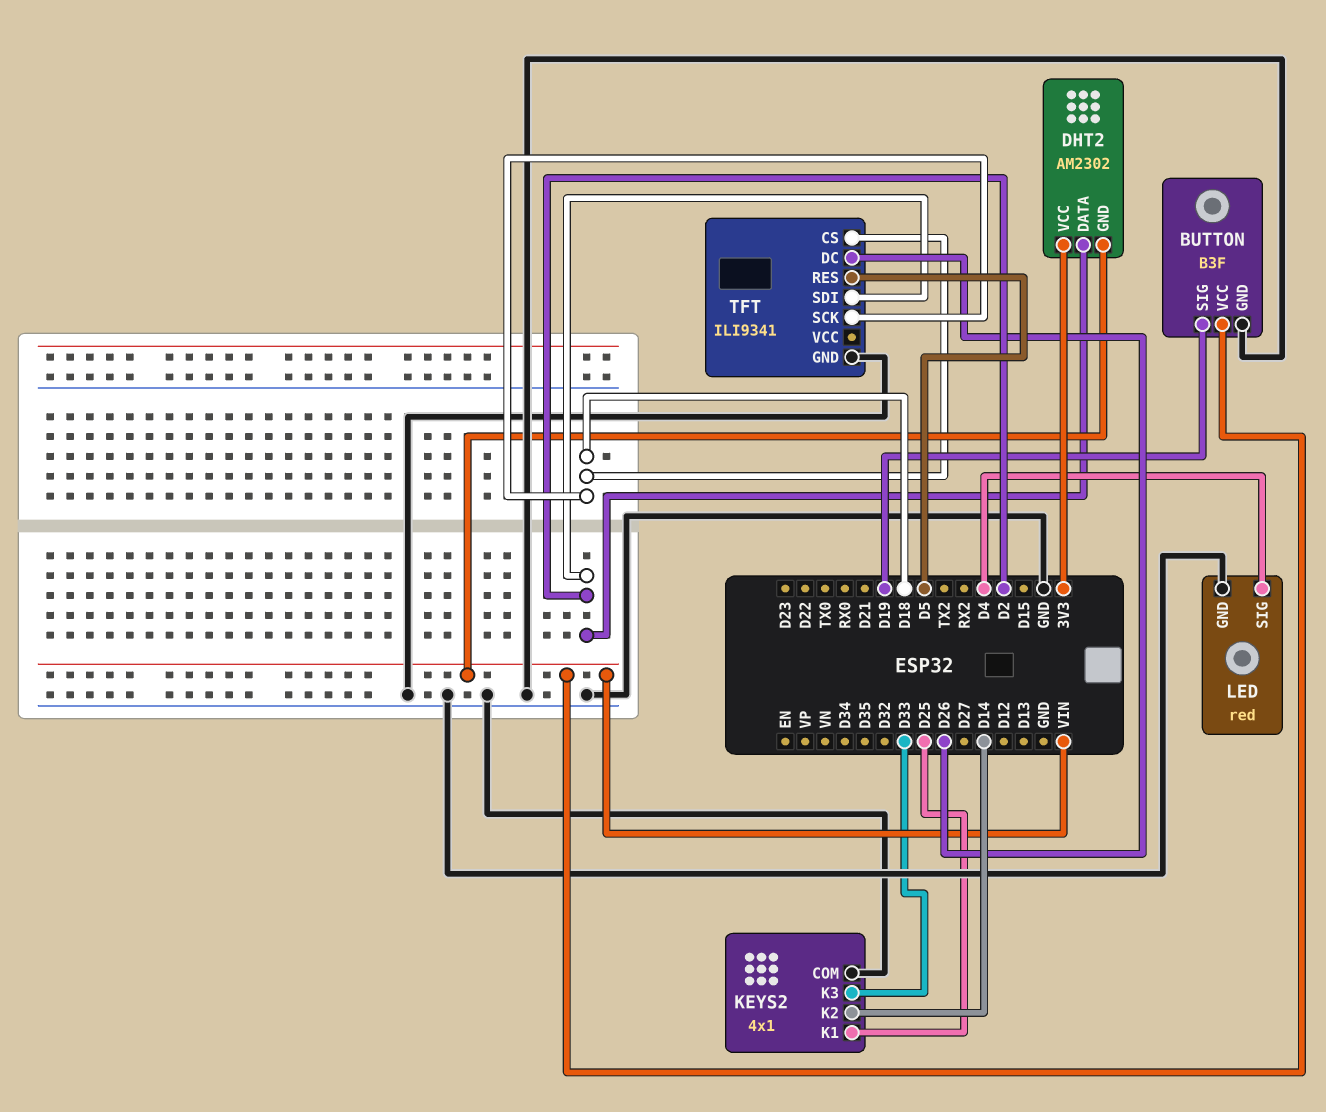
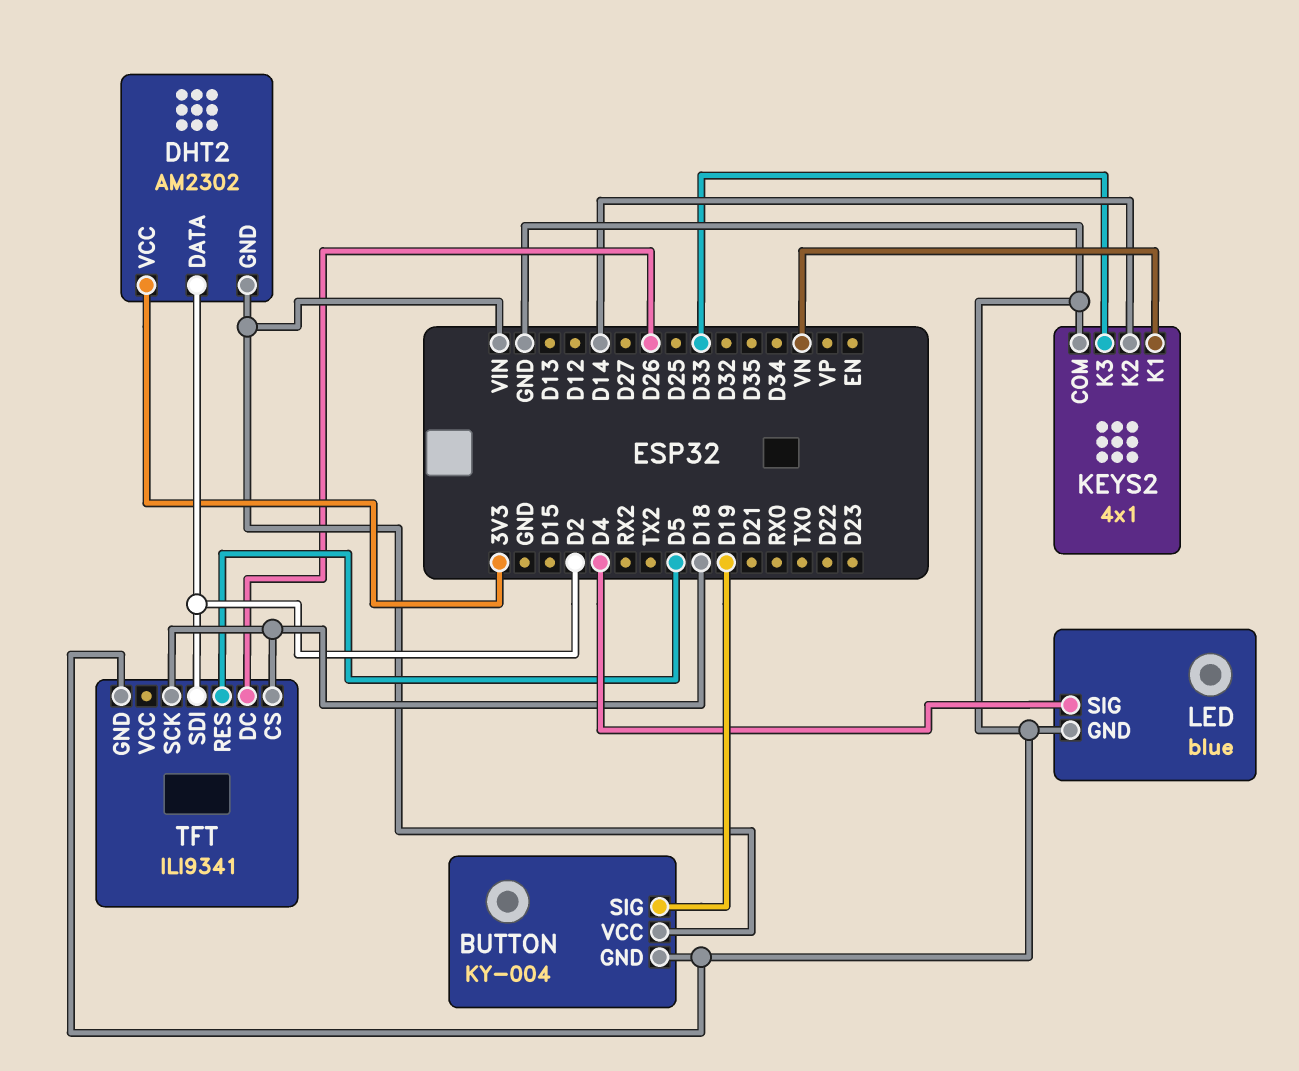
BUTTON: B3F -> KY-004
KEYS2 pin K1: D25 -> VN
LED: red -> blue

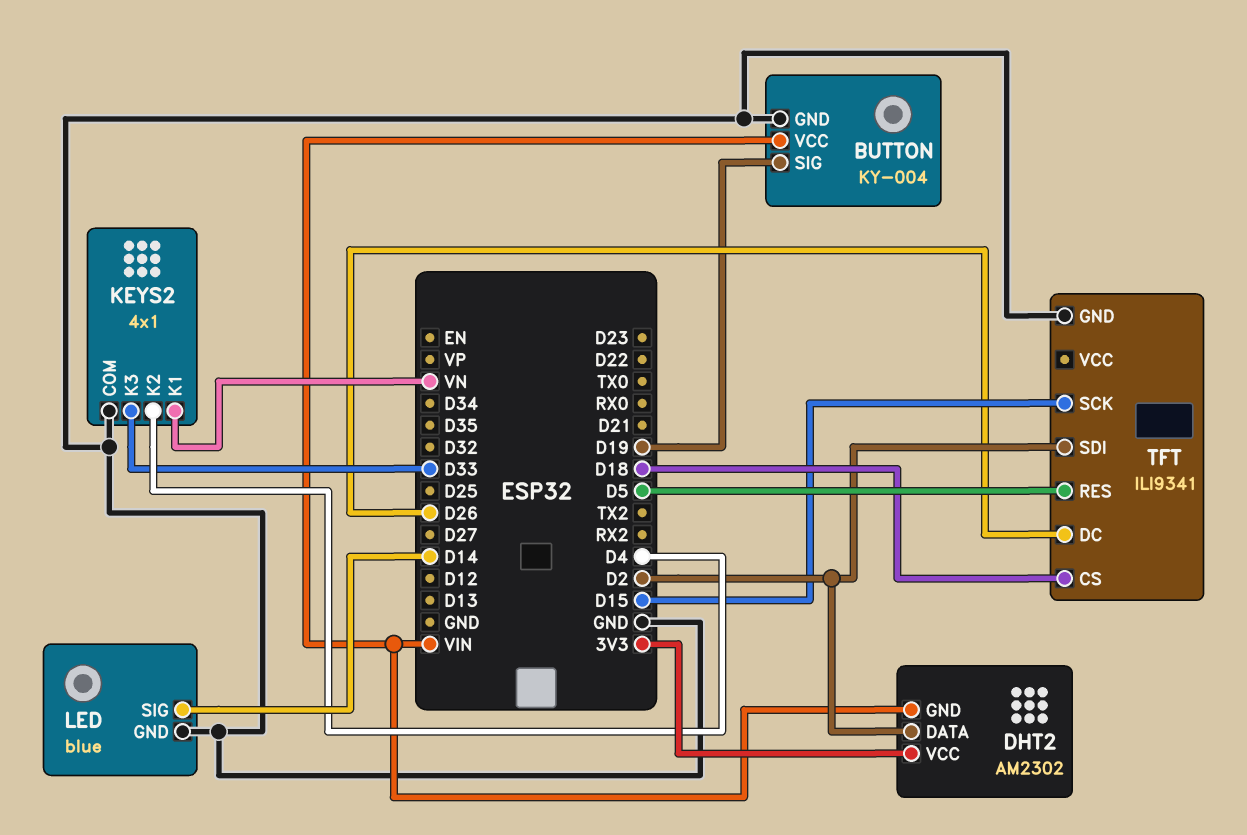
KEYS2 pin K2: D14 -> D4
LED pin SIG: D4 -> D14
TFT pin SCK: D18 -> D15

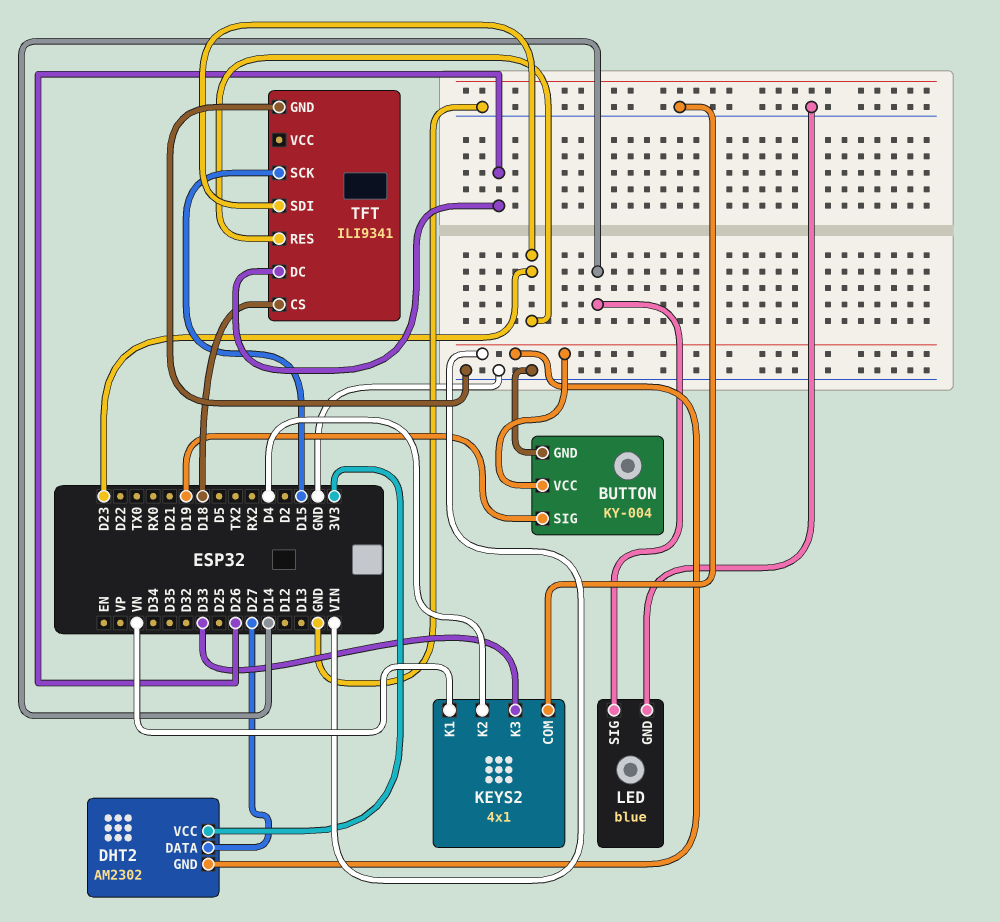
DHT2 pin DATA: D2 -> D27
TFT pin RES: D5 -> D23
TFT pin SDI: D2 -> D23

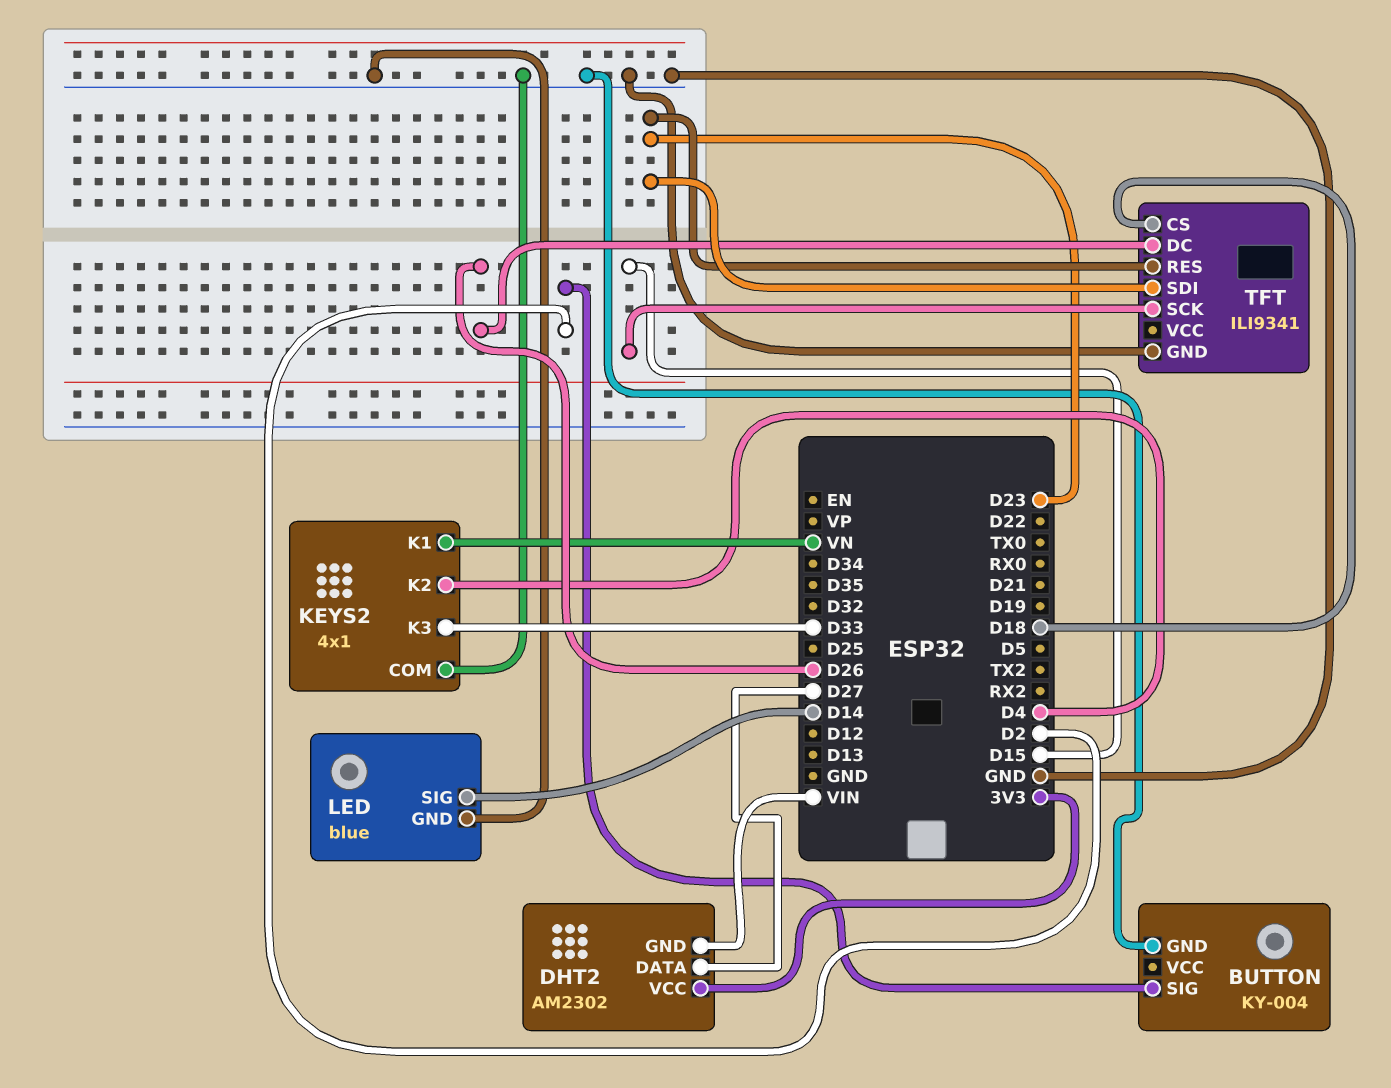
BUTTON pin SIG: D19 -> D2
BUTTON pin VCC: VIN -> none

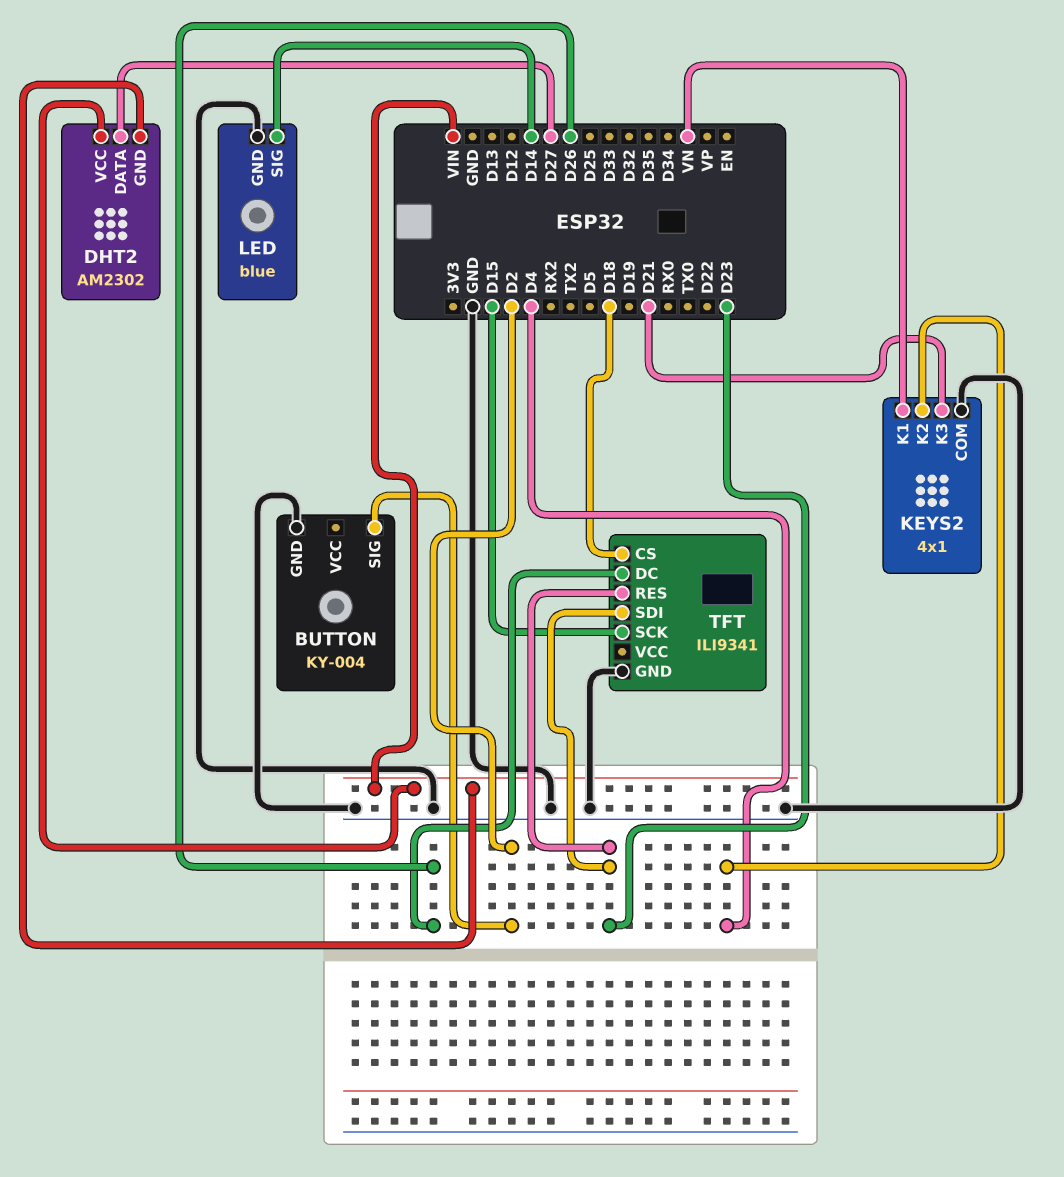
DHT2 pin VCC: 3V3 -> VIN
KEYS2 pin K3: D33 -> D21

